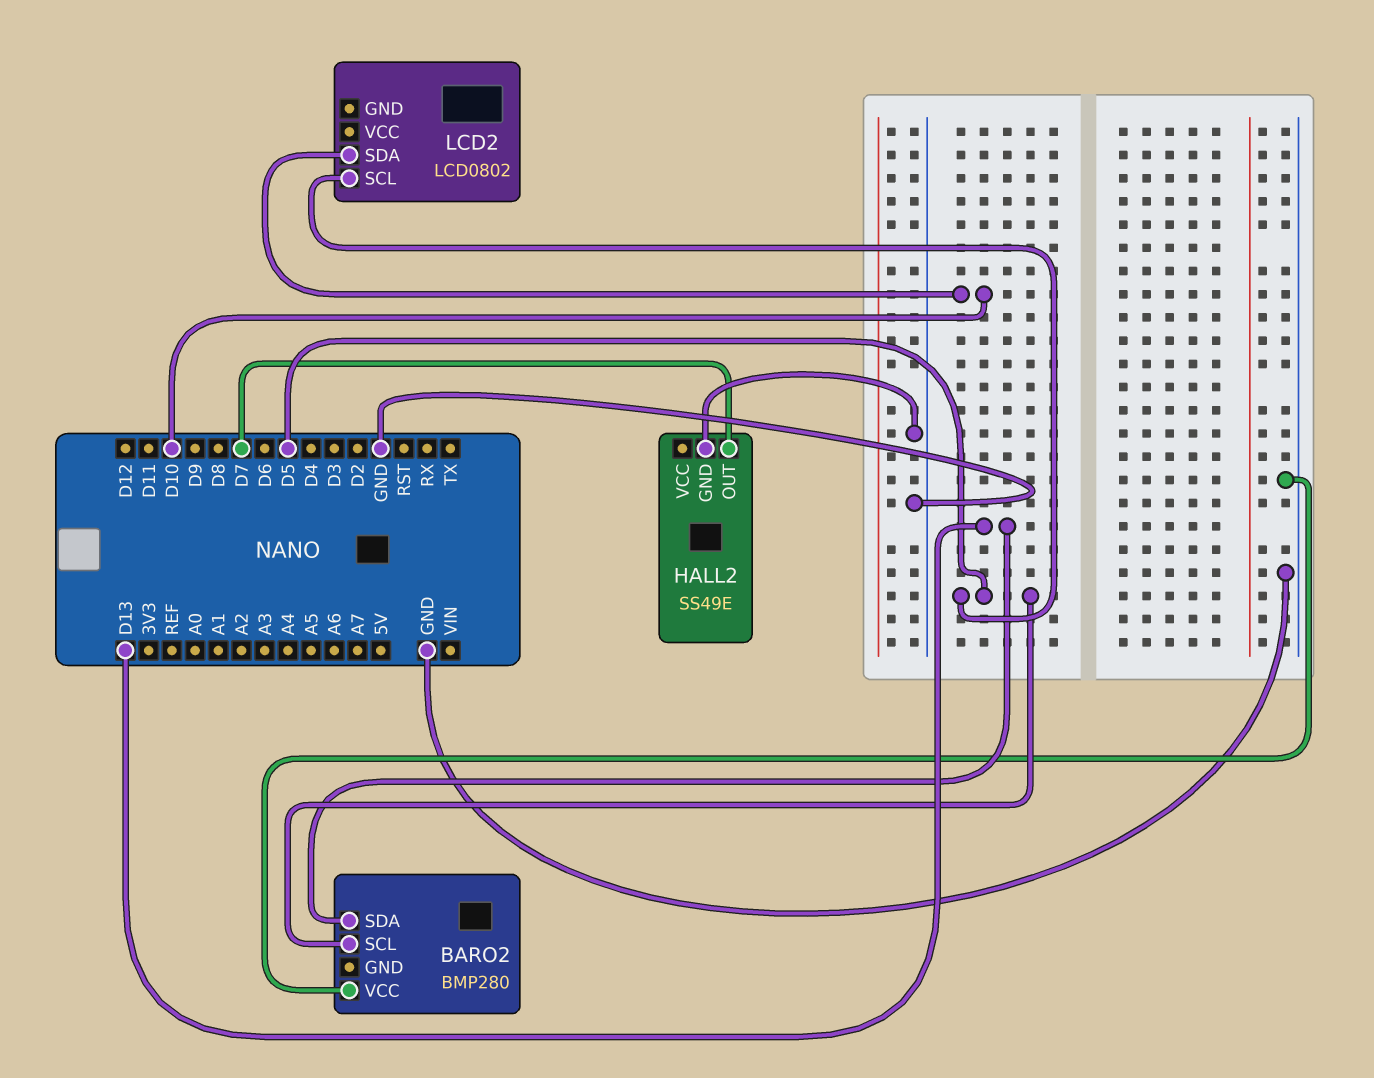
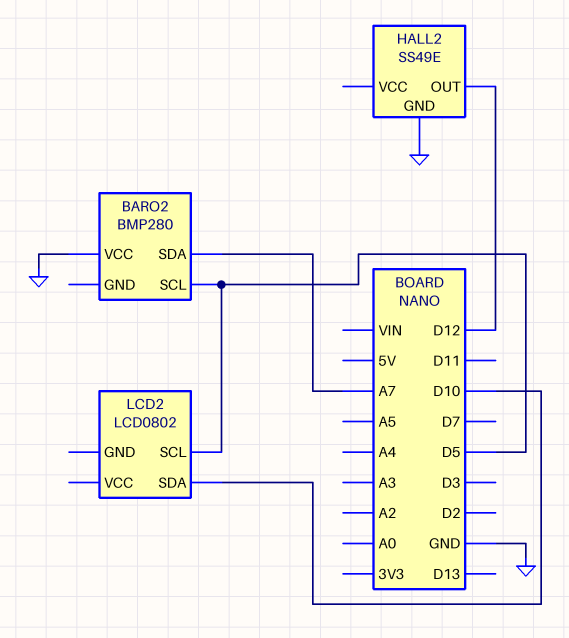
BARO2 pin SDA: D13 -> A7
HALL2 pin OUT: D7 -> D12

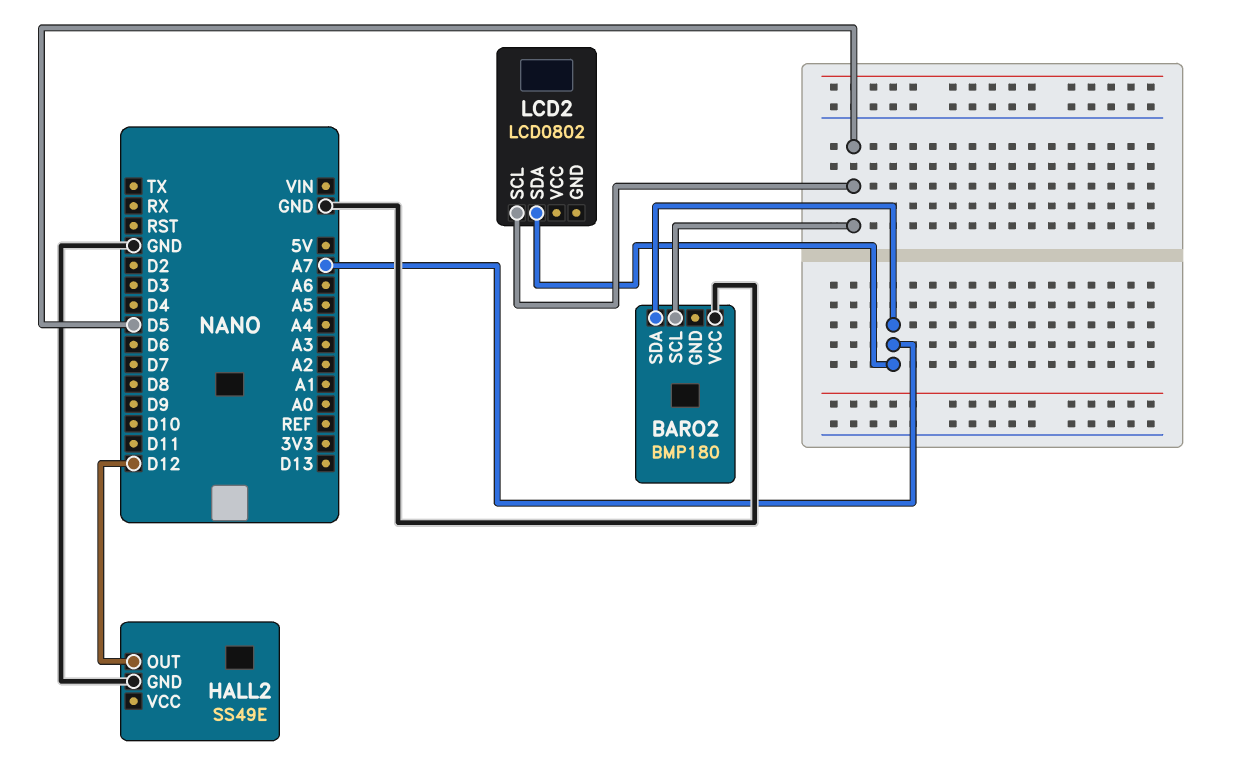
BARO2: BMP280 -> BMP180
LCD2 pin SDA: D10 -> A7

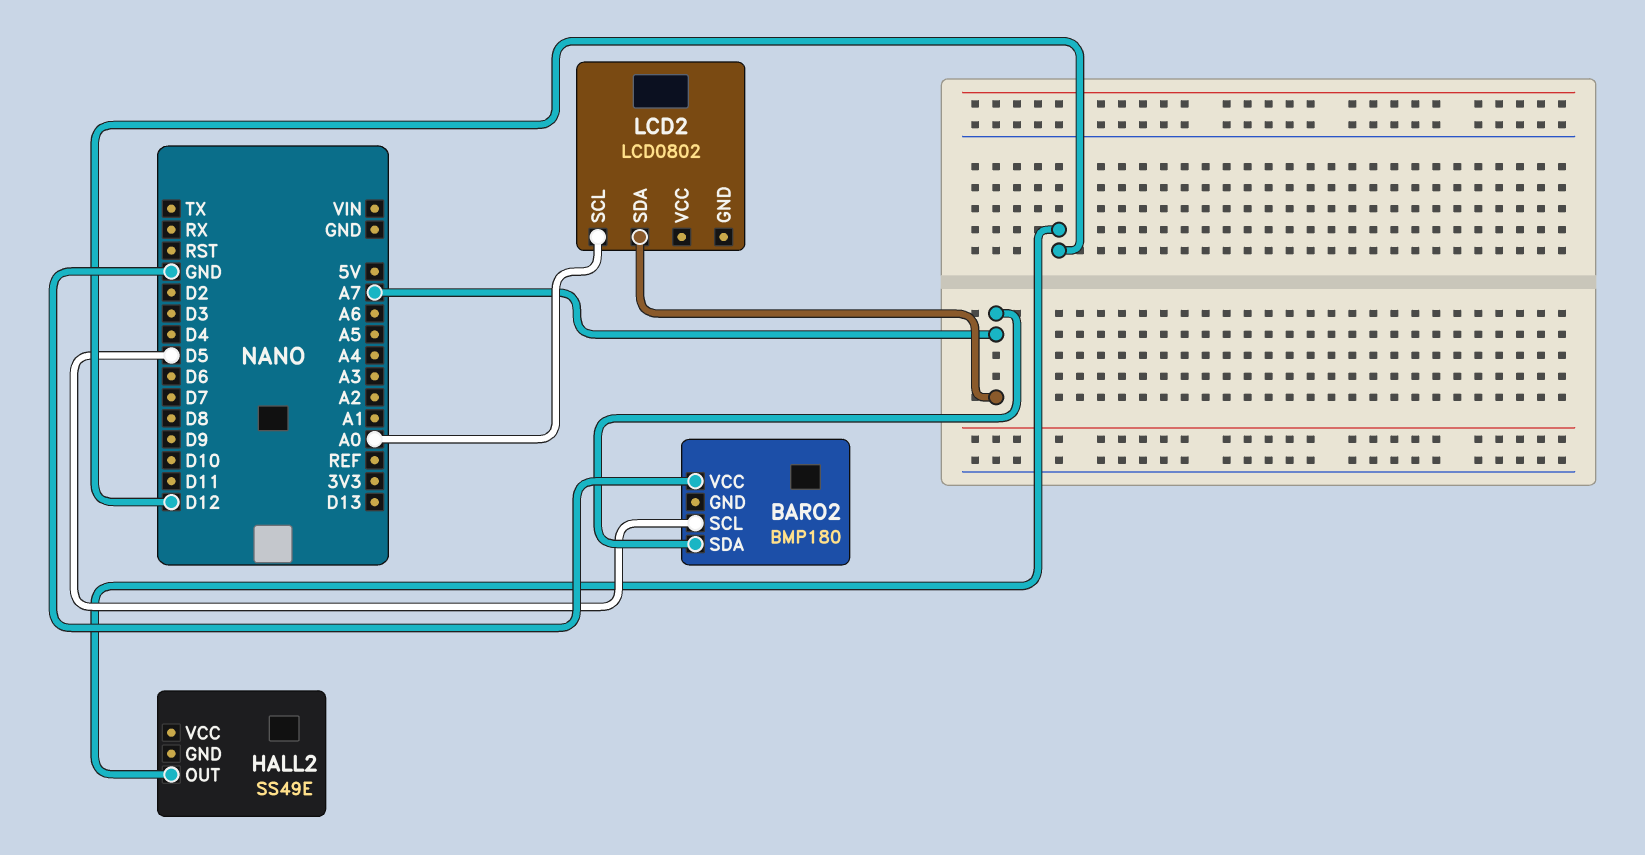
HALL2 pin GND: GND -> none
LCD2 pin SCL: D5 -> A0

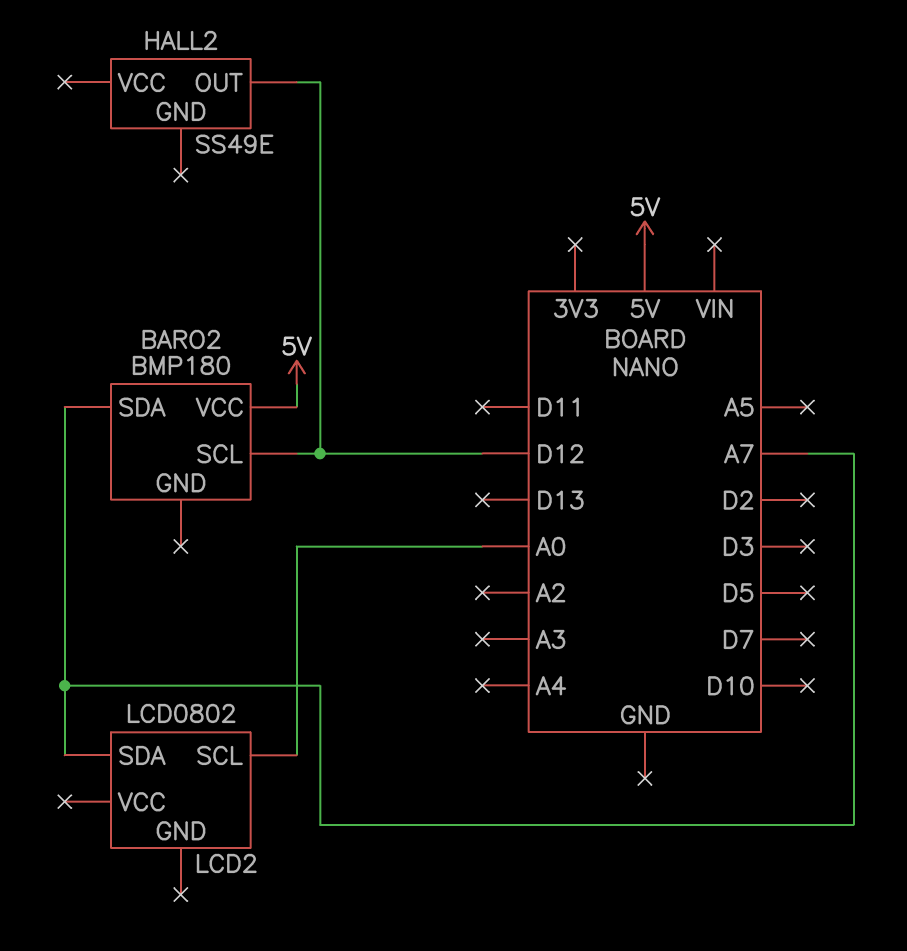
BARO2 pin SCL: D5 -> D12
BARO2 pin VCC: GND -> 5V

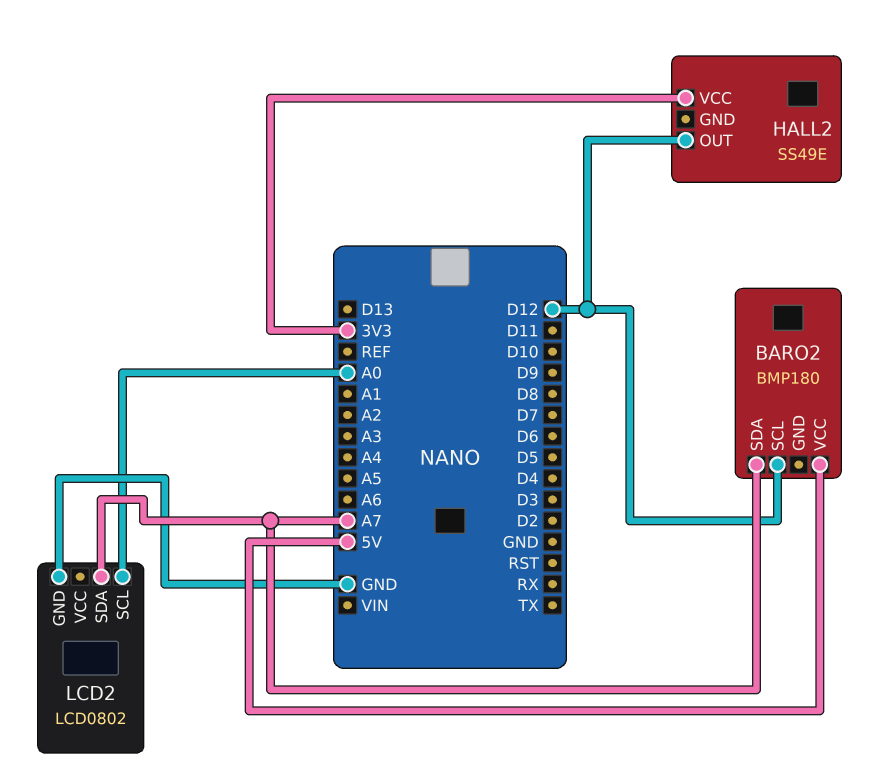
HALL2 pin VCC: none -> 3V3
LCD2 pin GND: none -> GND

